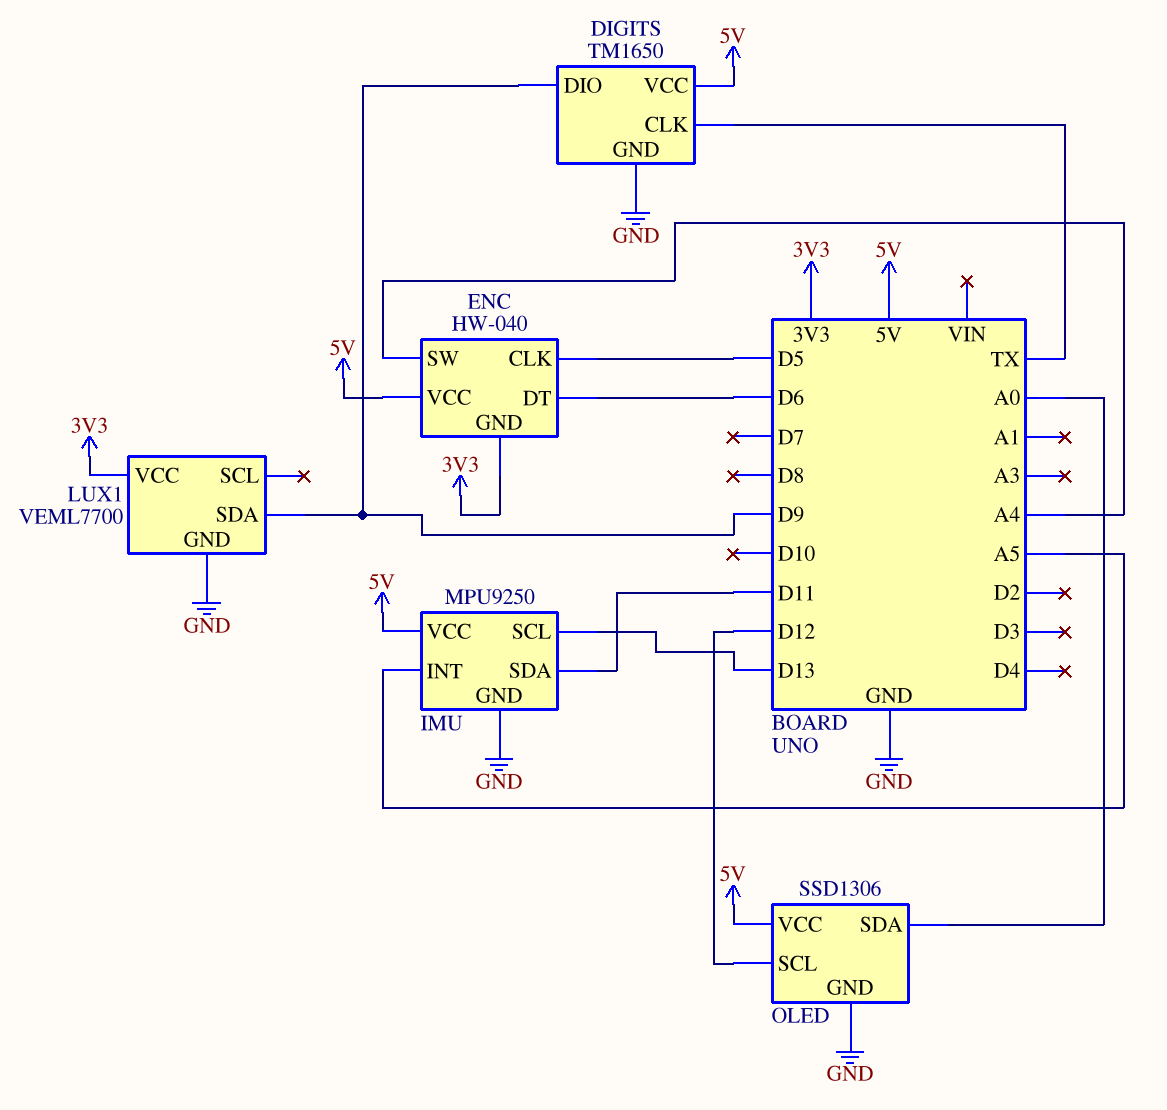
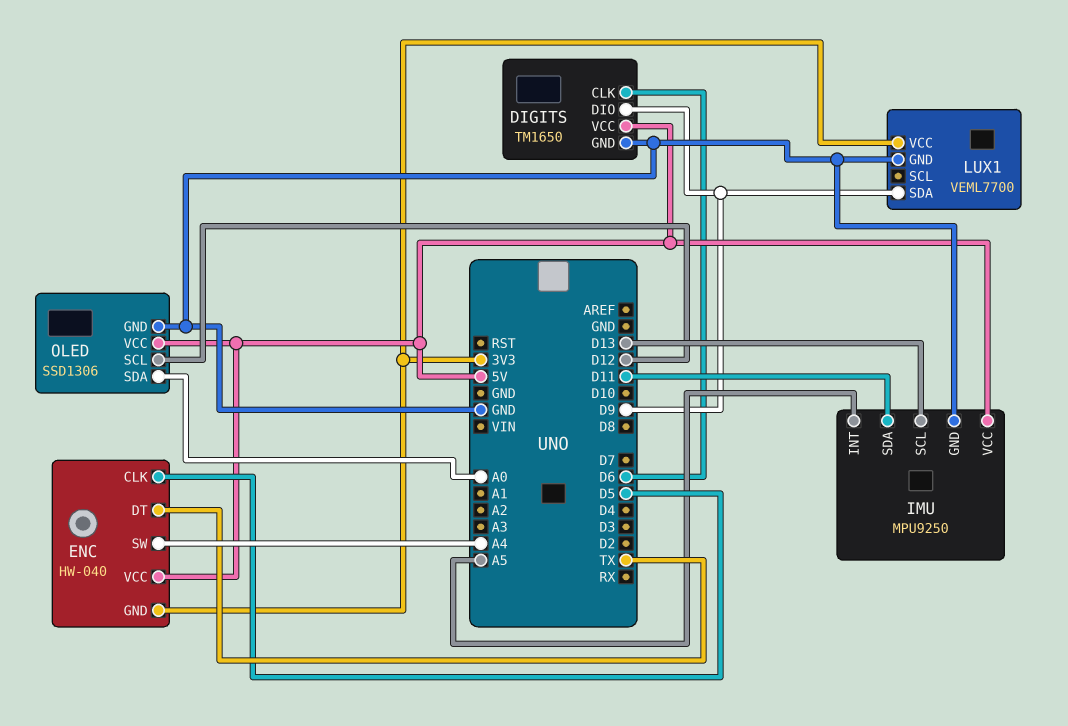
DIGITS pin CLK: TX -> D6
ENC pin DT: D6 -> TX

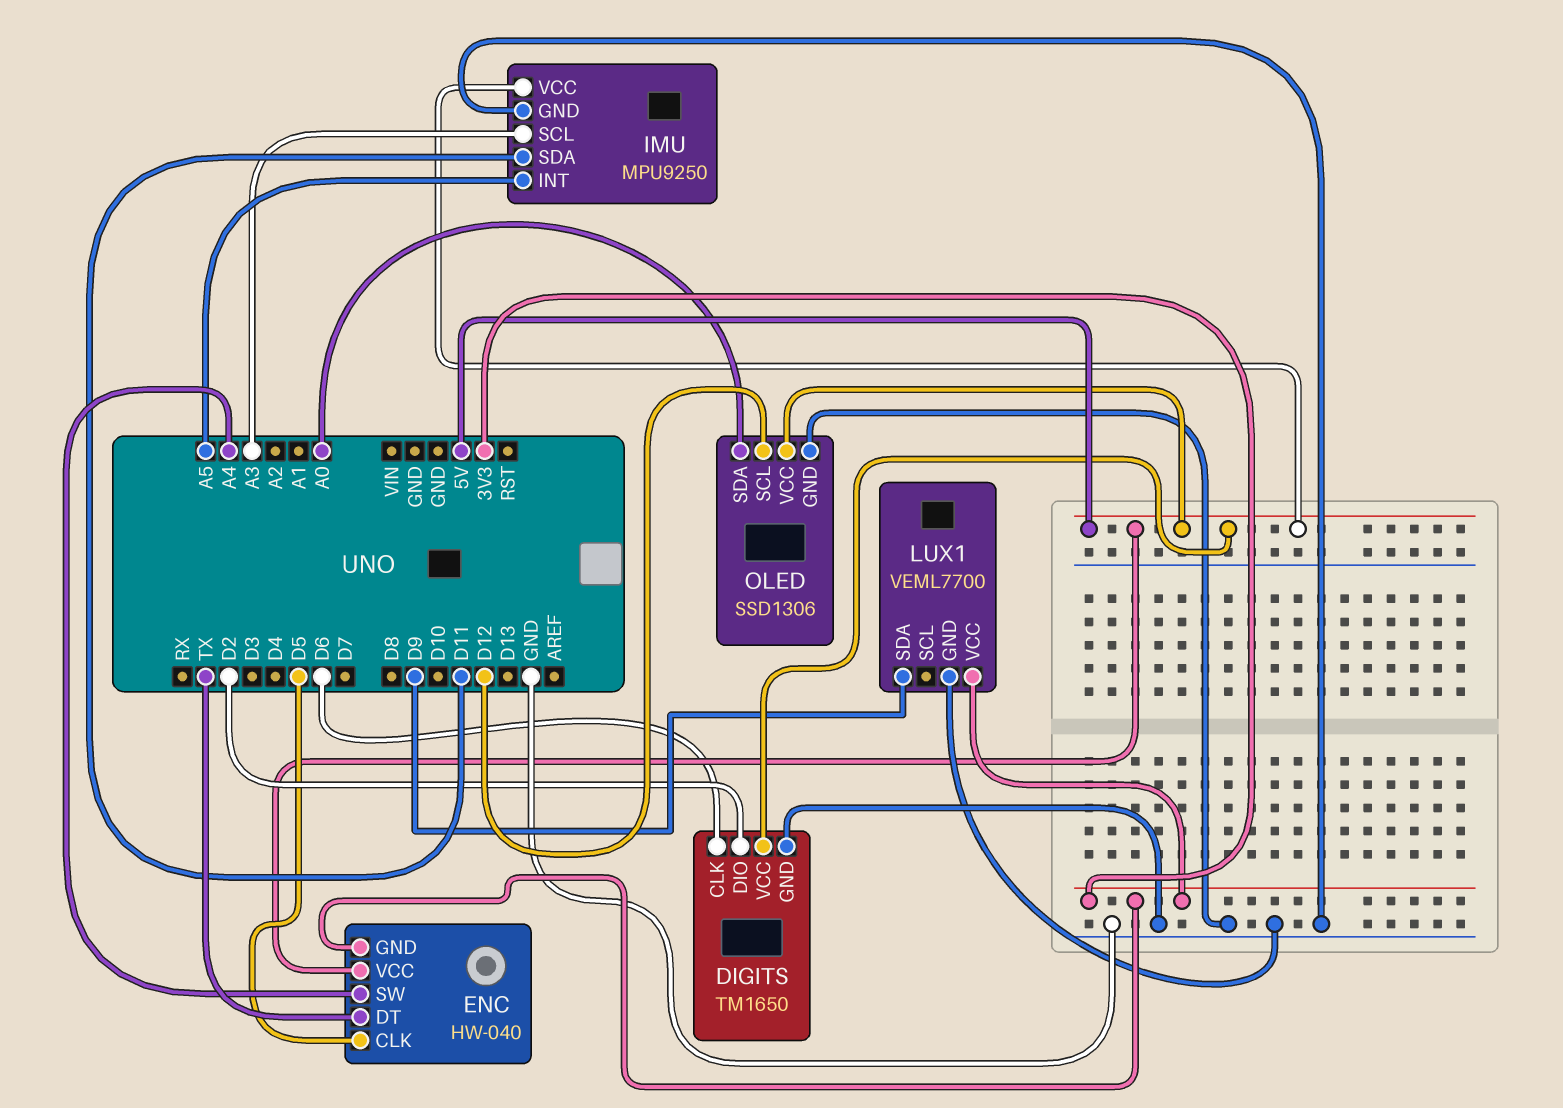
DIGITS pin DIO: D9 -> D2
IMU pin SCL: D13 -> A3

